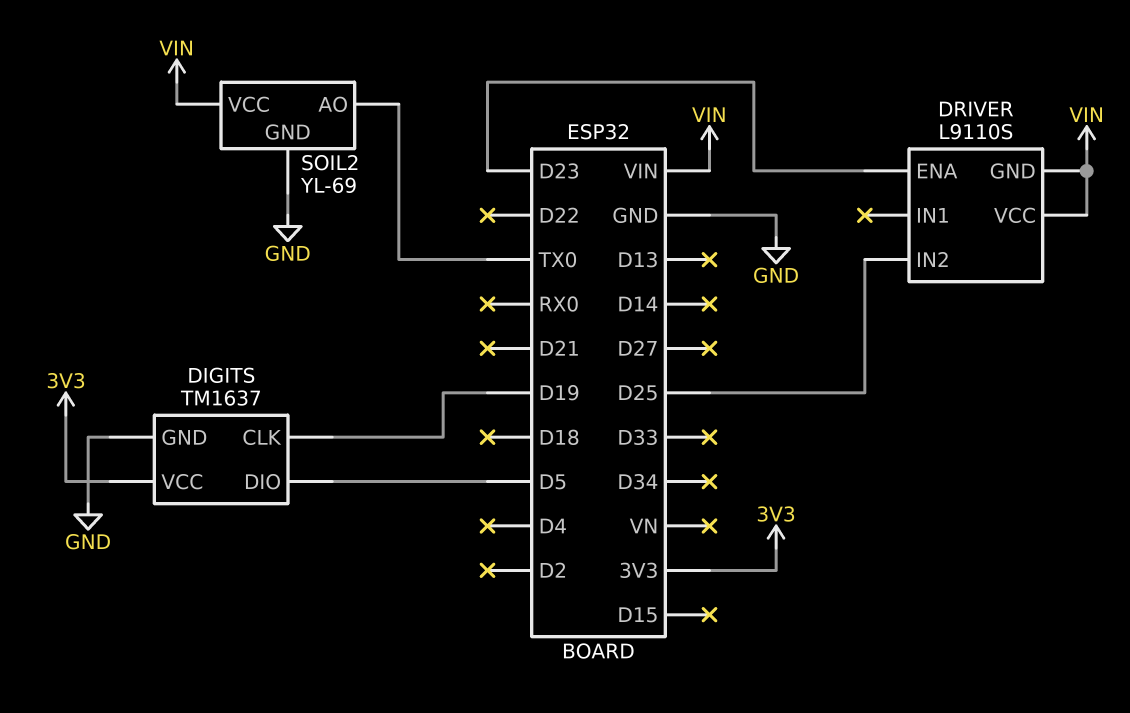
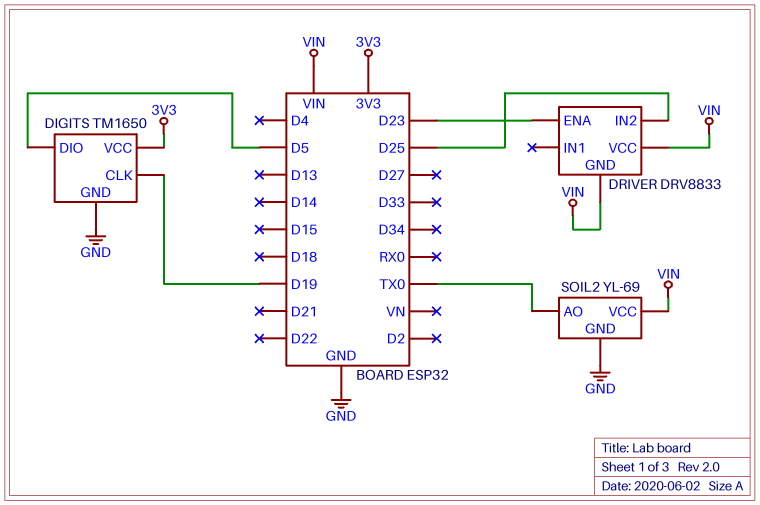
DIGITS: TM1637 -> TM1650
DRIVER: L9110S -> DRV8833

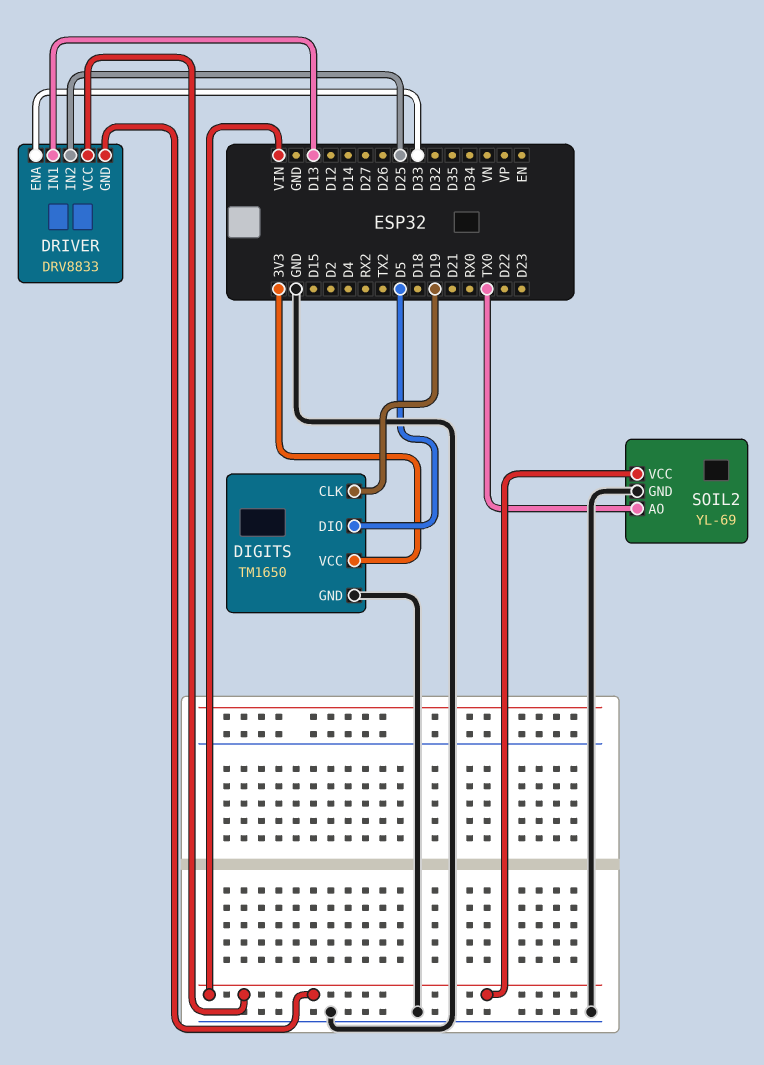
DRIVER pin ENA: D23 -> D33
DRIVER pin IN1: none -> D13

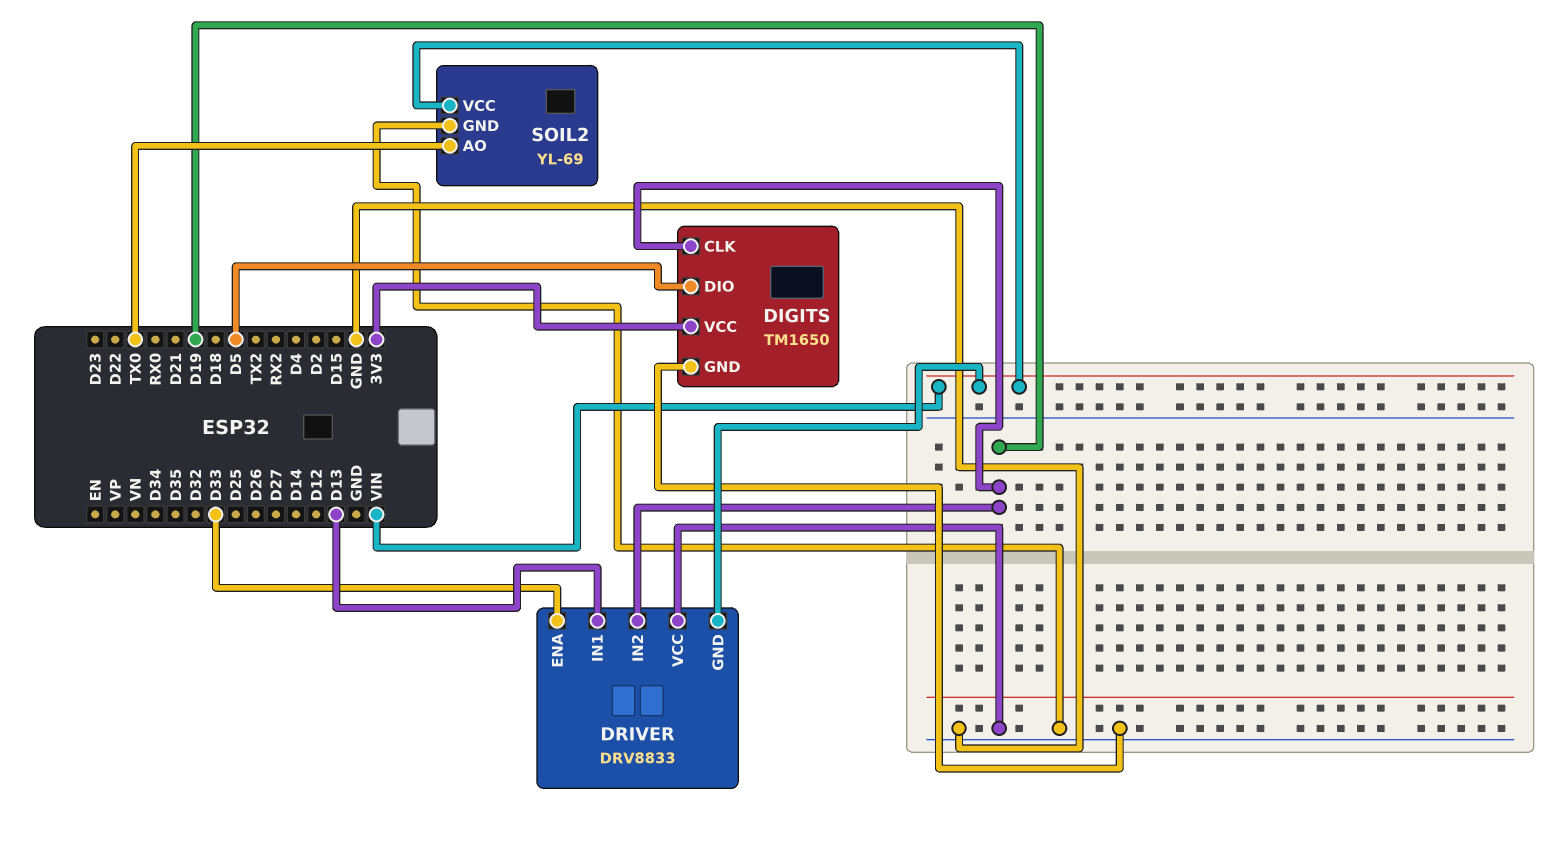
DRIVER pin IN2: D25 -> D19
DRIVER pin VCC: VIN -> GND

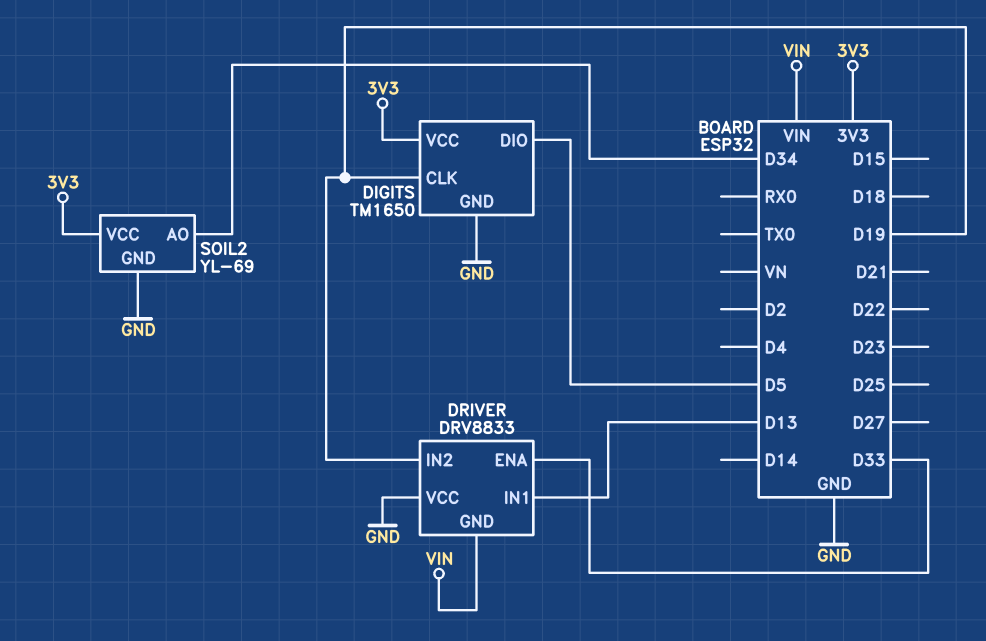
SOIL2 pin AO: TX0 -> D34
SOIL2 pin VCC: VIN -> 3V3

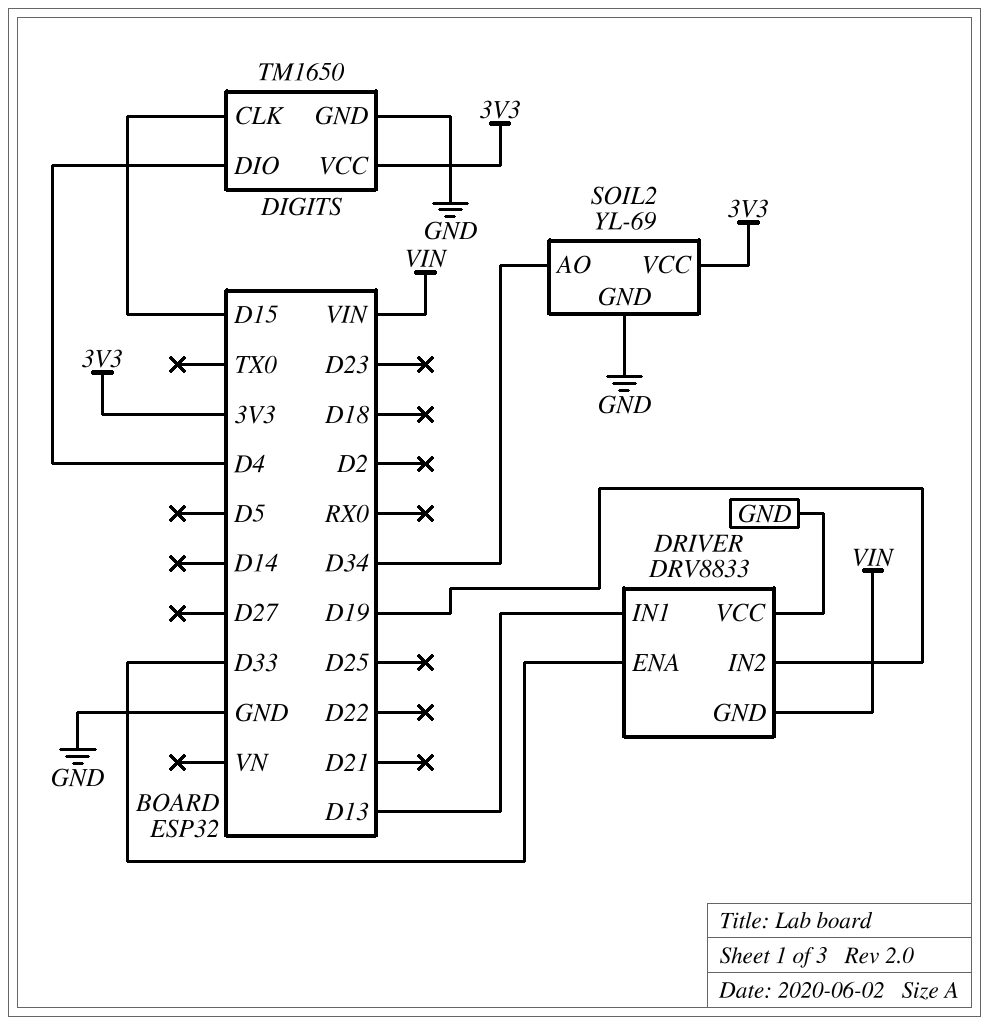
DIGITS pin CLK: D19 -> D15
DIGITS pin DIO: D5 -> D4

